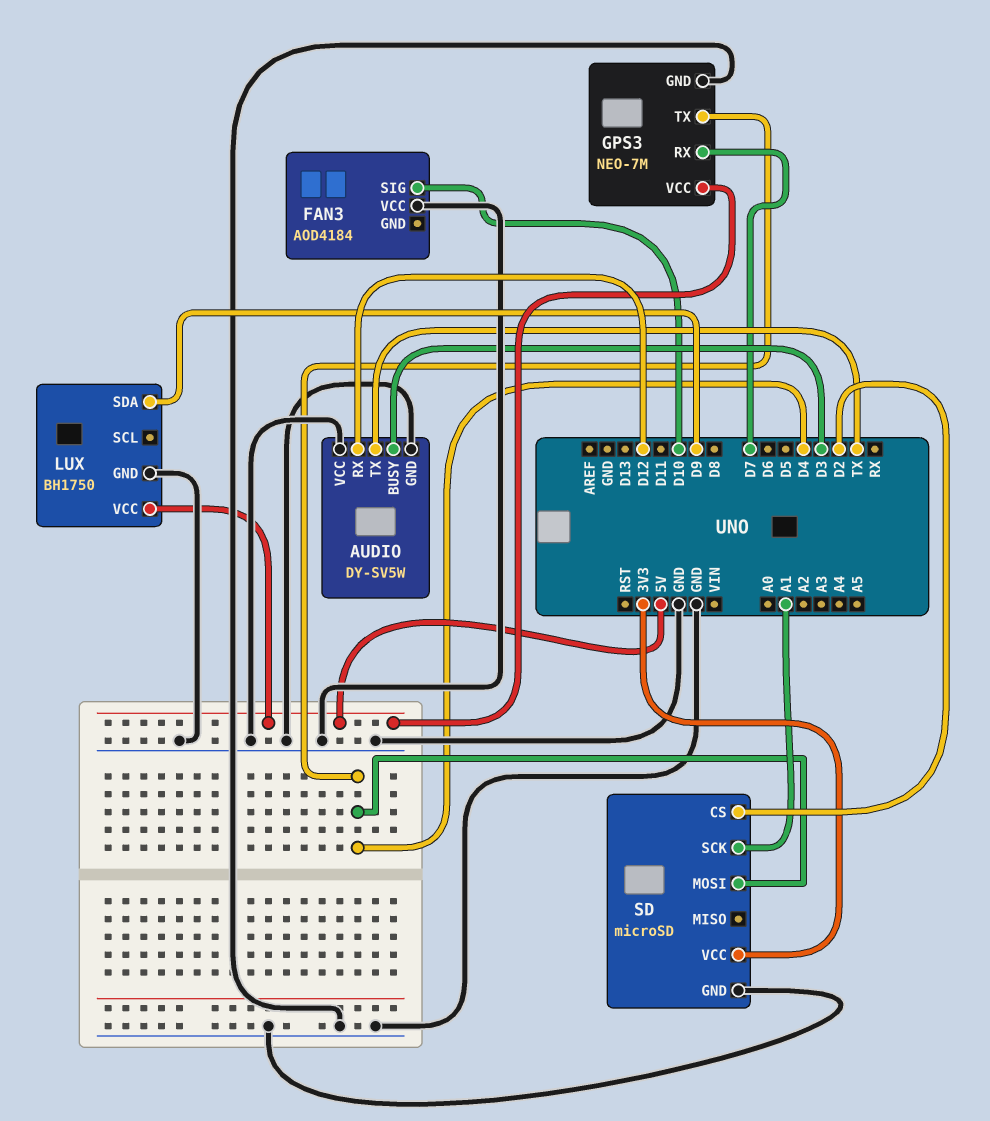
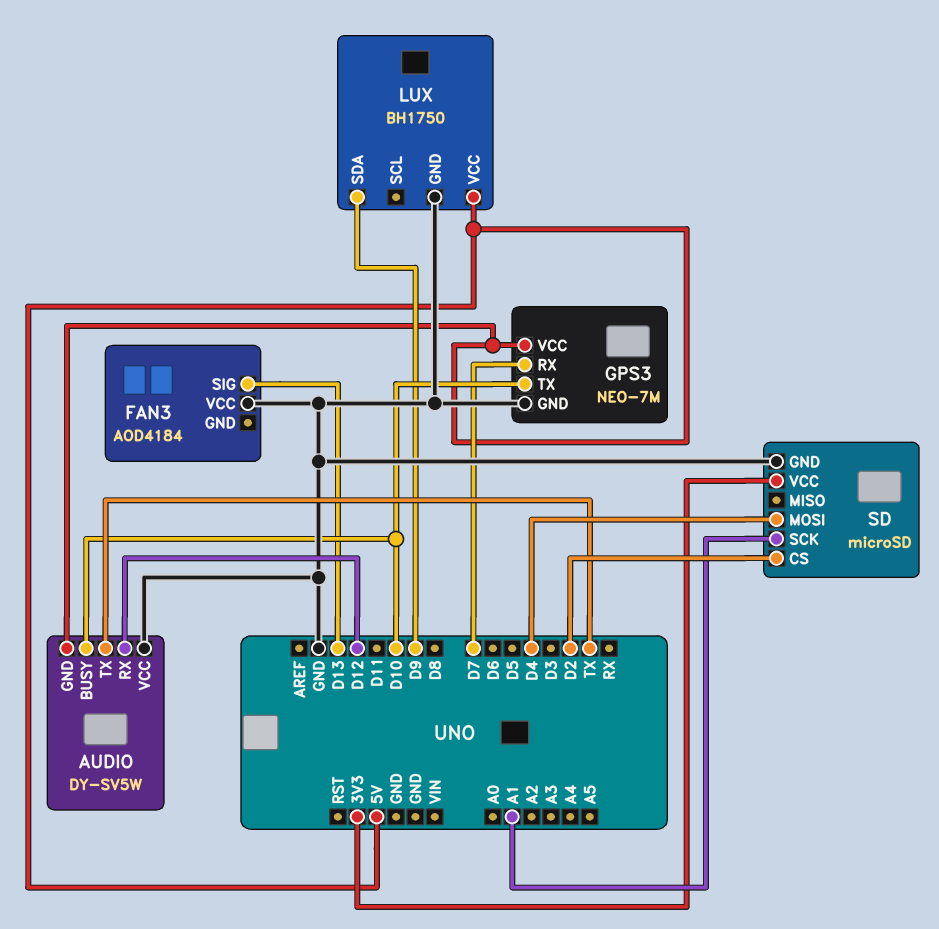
AUDIO pin BUSY: D3 -> D10
AUDIO pin GND: GND -> 5V
FAN3 pin SIG: D10 -> D13
GPS3 pin TX: D4 -> D10

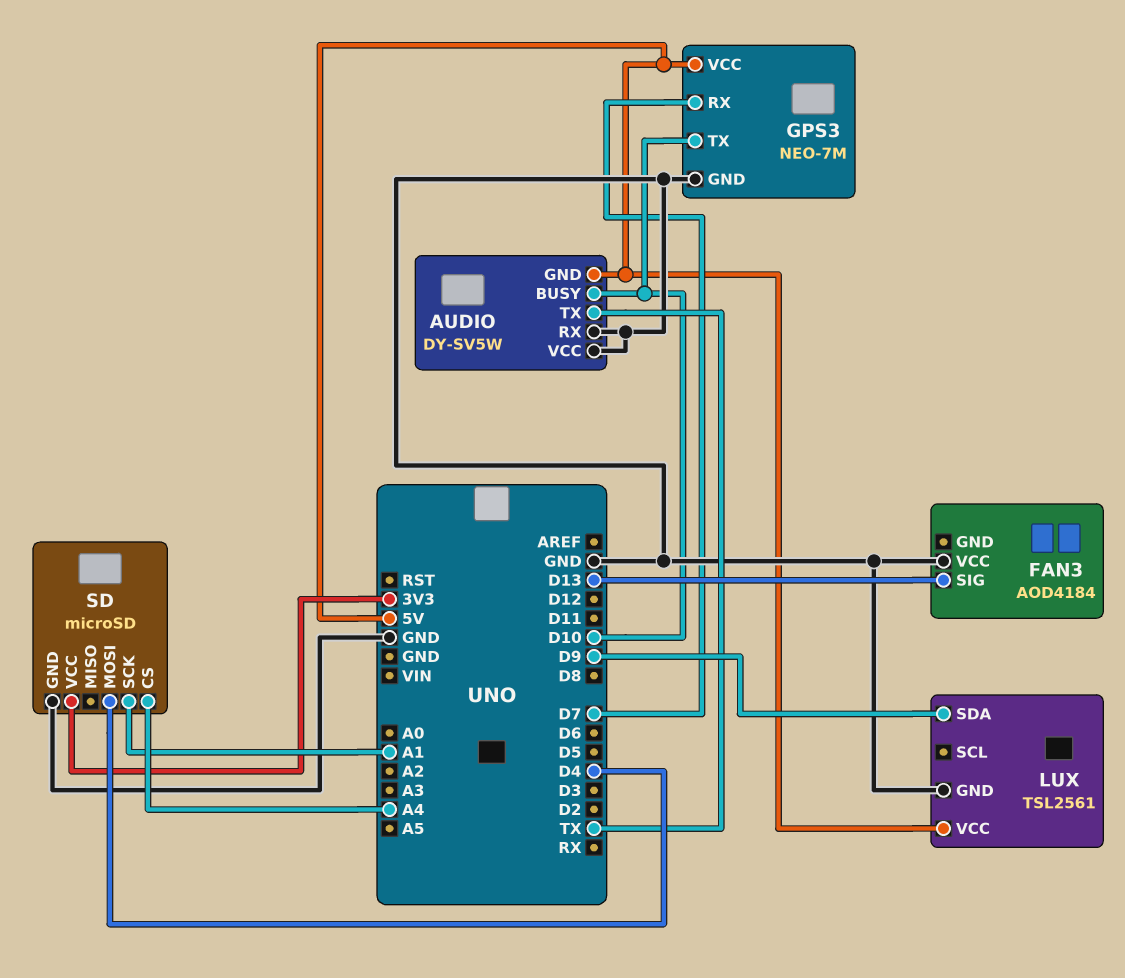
AUDIO pin RX: D12 -> GND
LUX: BH1750 -> TSL2561
SD pin CS: D2 -> A4

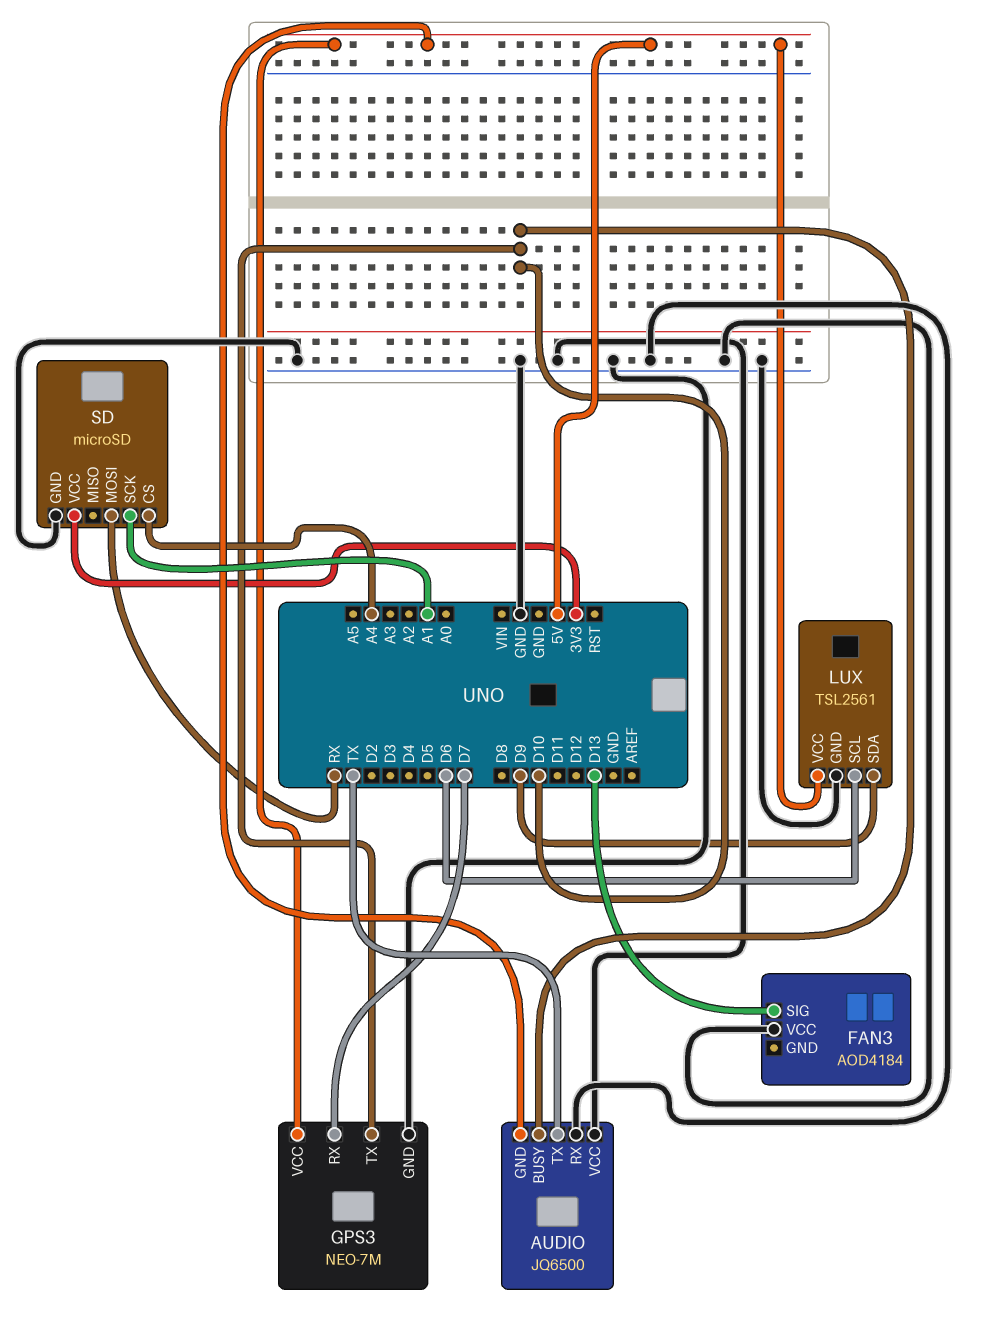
AUDIO: DY-SV5W -> JQ6500
LUX pin SCL: none -> D6
SD pin MOSI: D4 -> RX

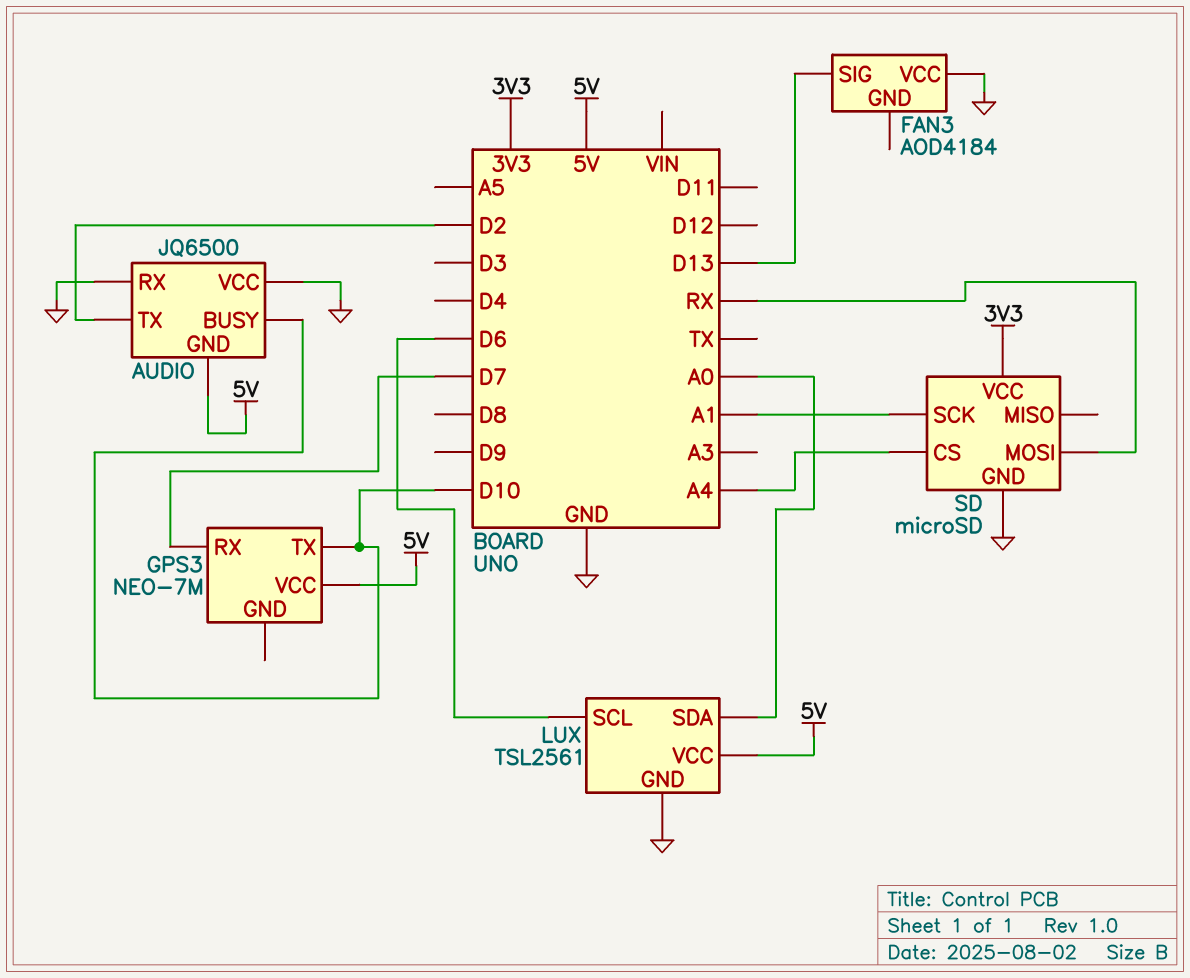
AUDIO pin TX: TX -> D2
GPS3 pin GND: GND -> none
LUX pin SDA: D9 -> A0

